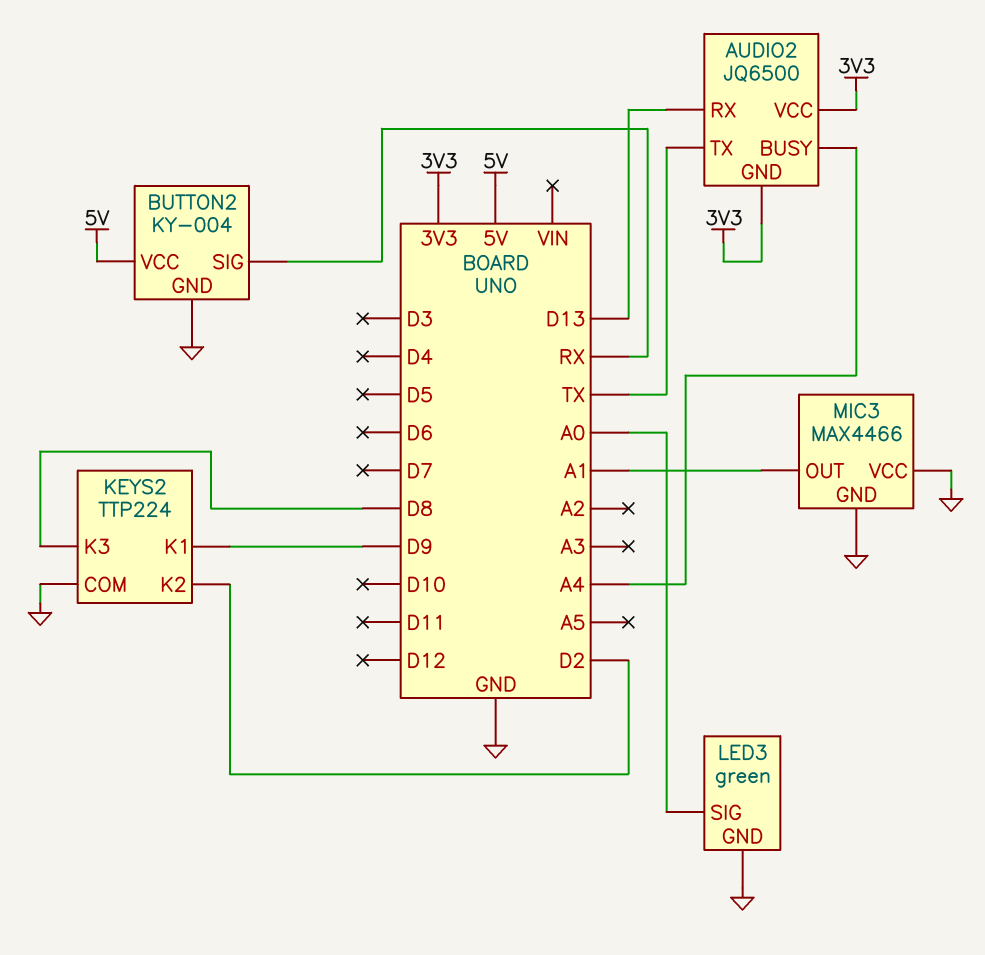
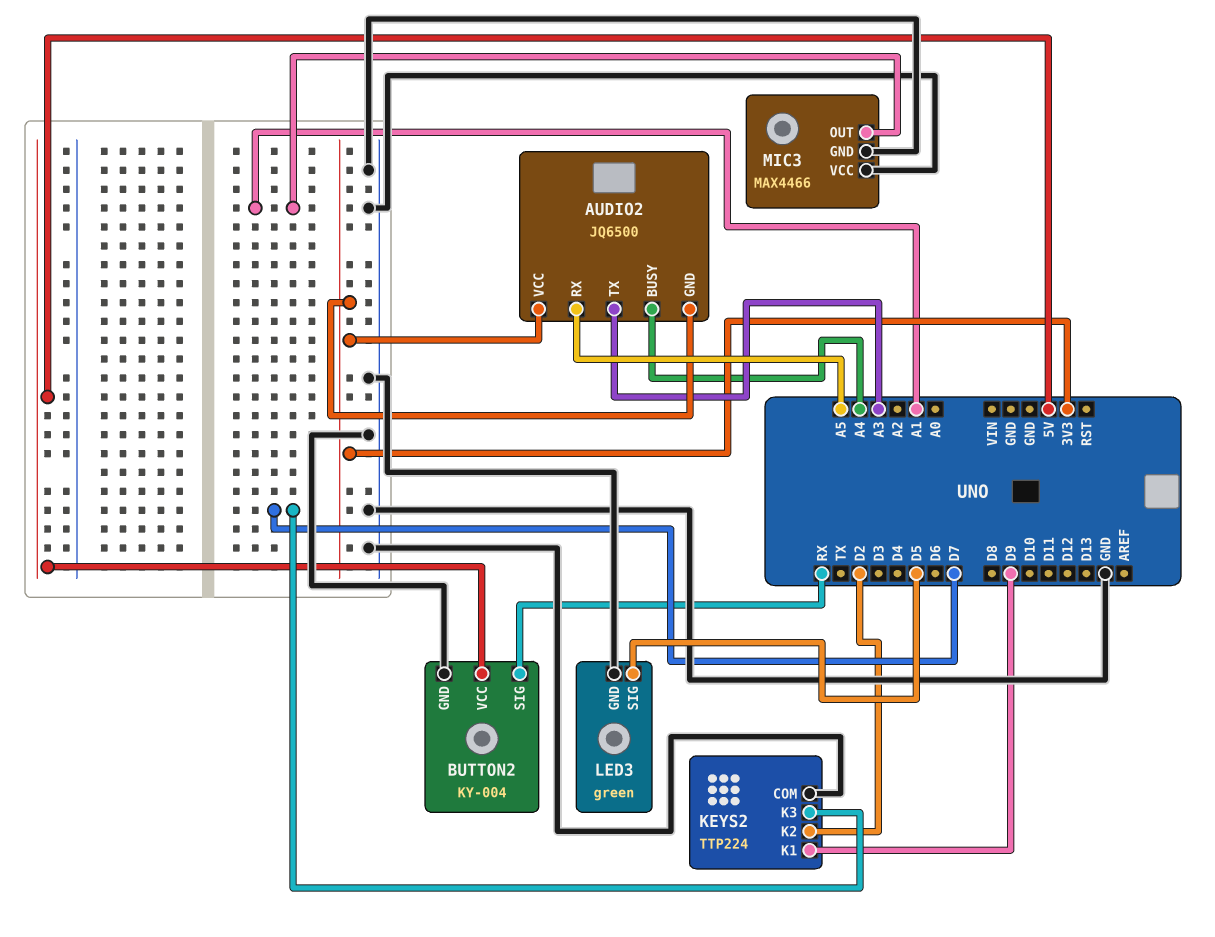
AUDIO2 pin RX: D13 -> A5
AUDIO2 pin TX: TX -> A3
KEYS2 pin K3: D8 -> D7
LED3 pin SIG: A0 -> D5

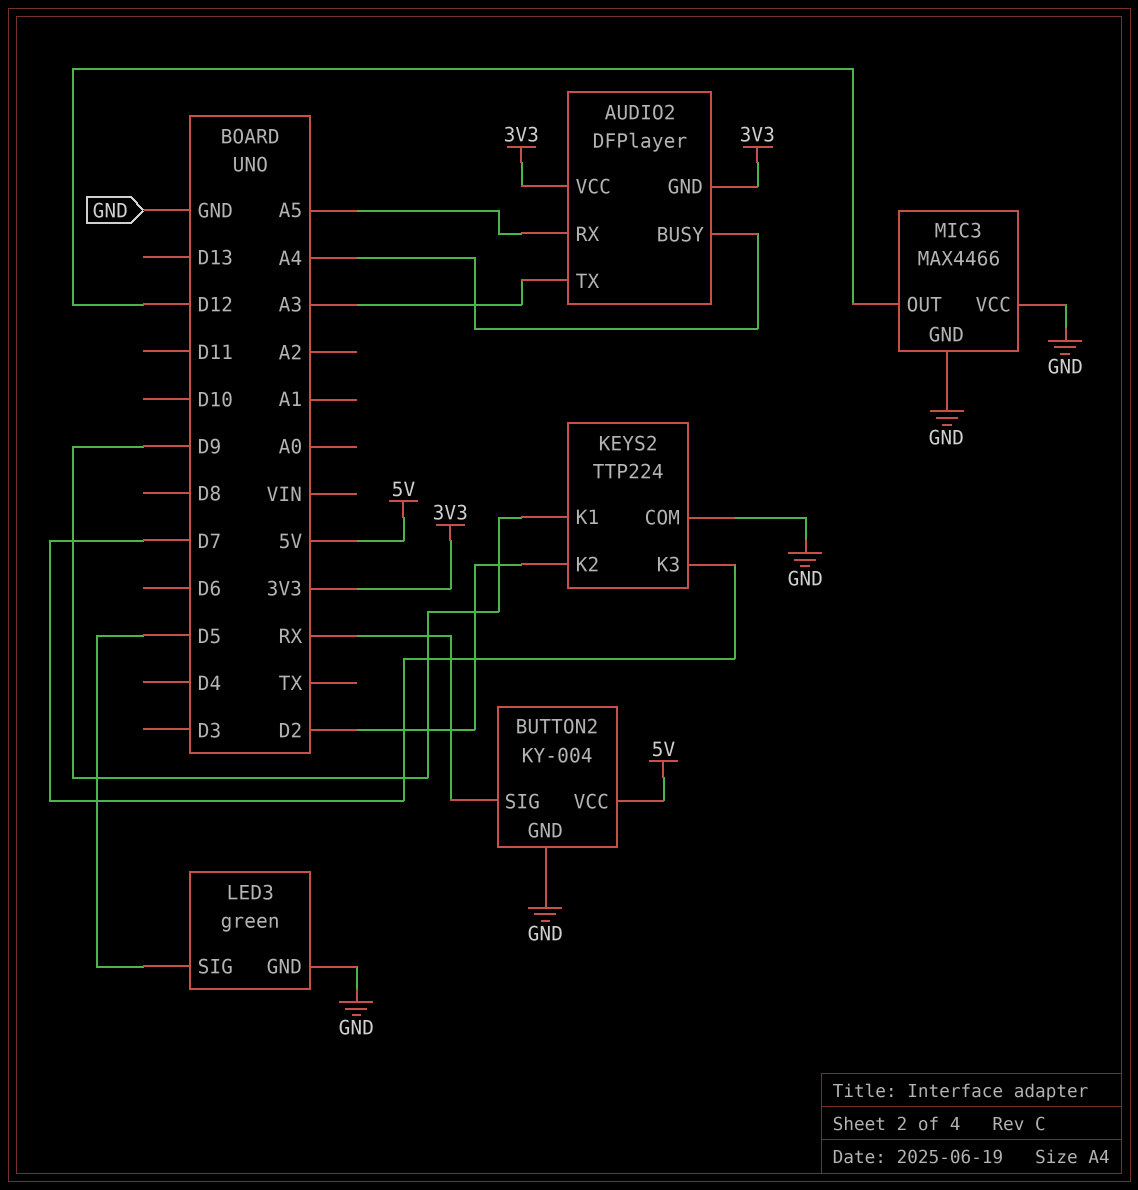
AUDIO2: JQ6500 -> DFPlayer
MIC3 pin OUT: A1 -> D12

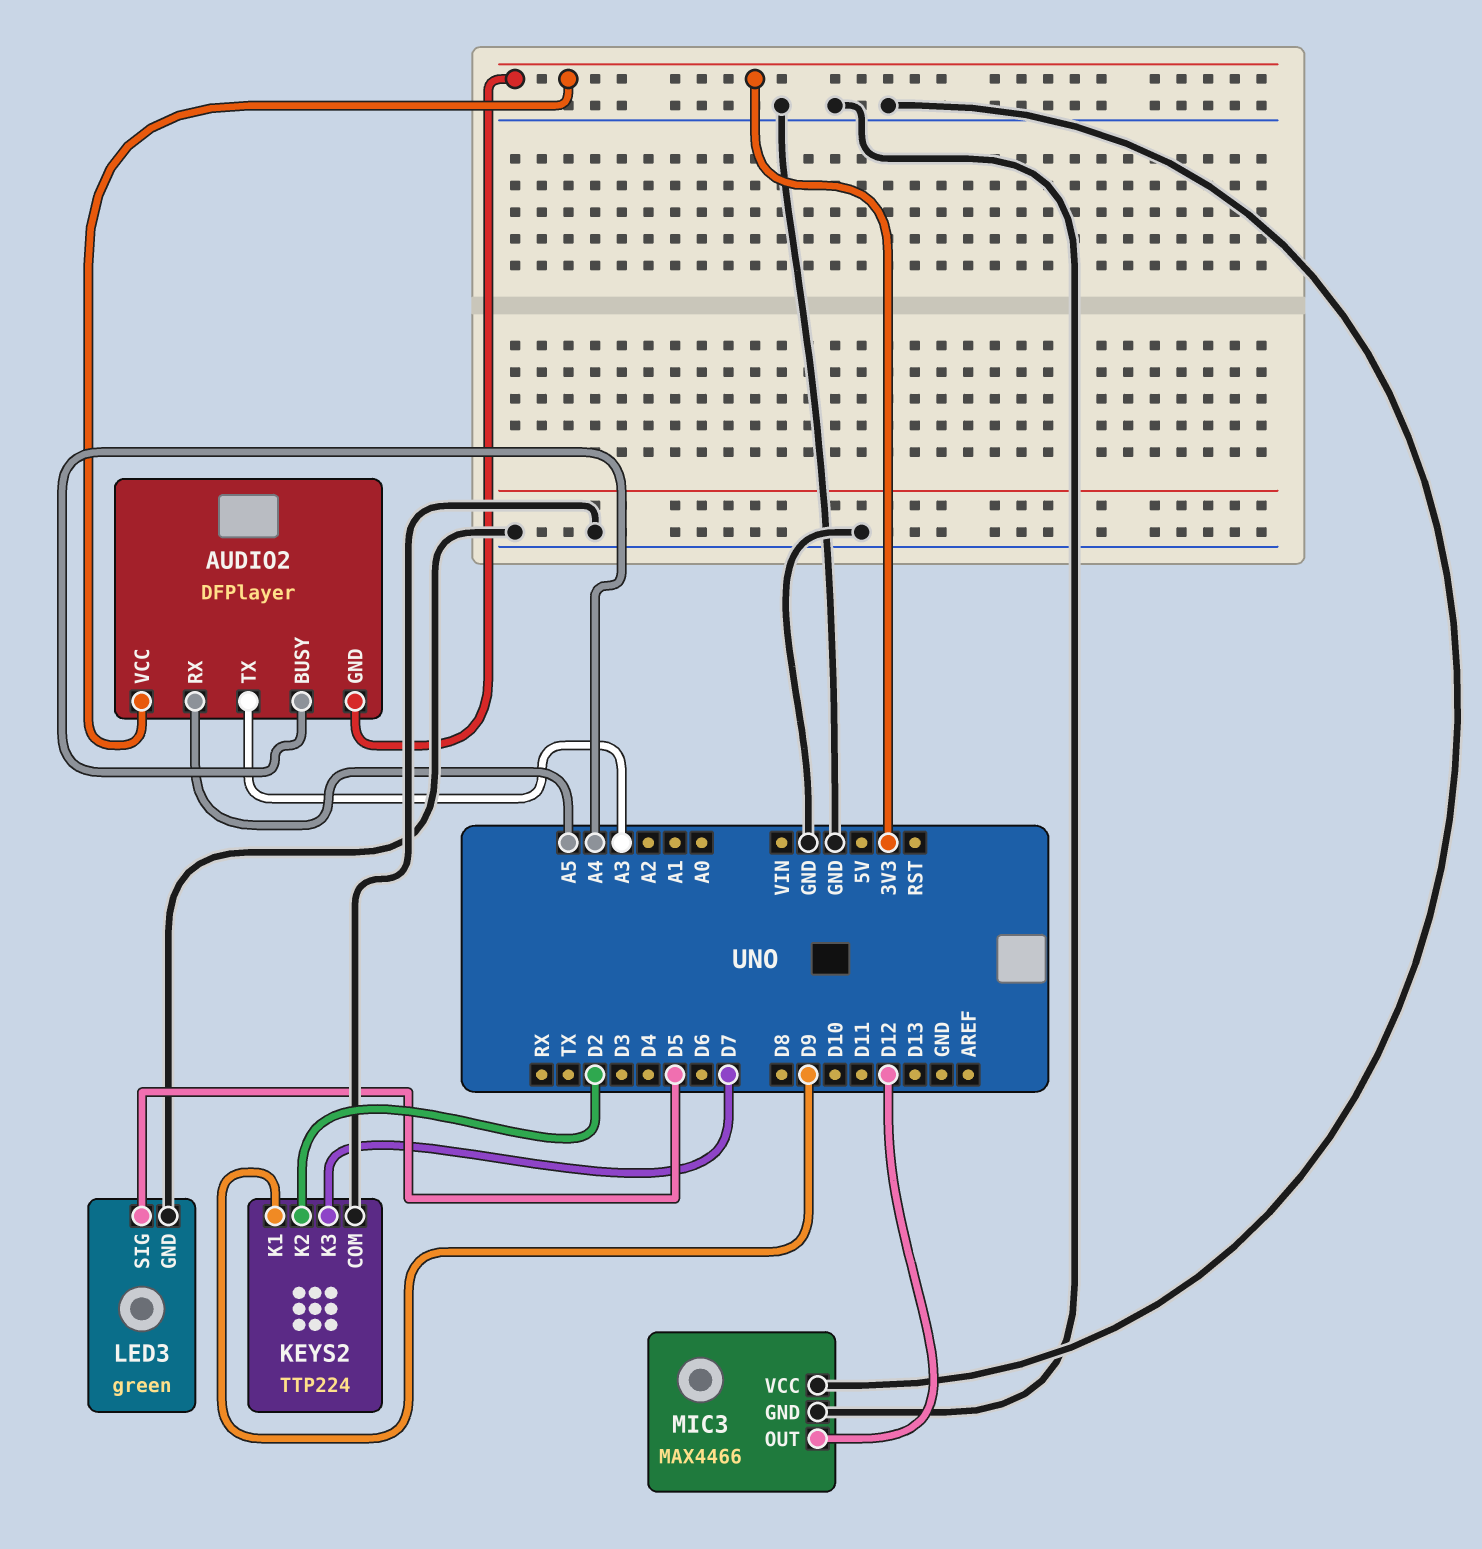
BUTTON2: KY-004 -> none
BUTTON2 pin GND: GND -> none
BUTTON2 pin SIG: RX -> none
BUTTON2 pin VCC: 5V -> none

